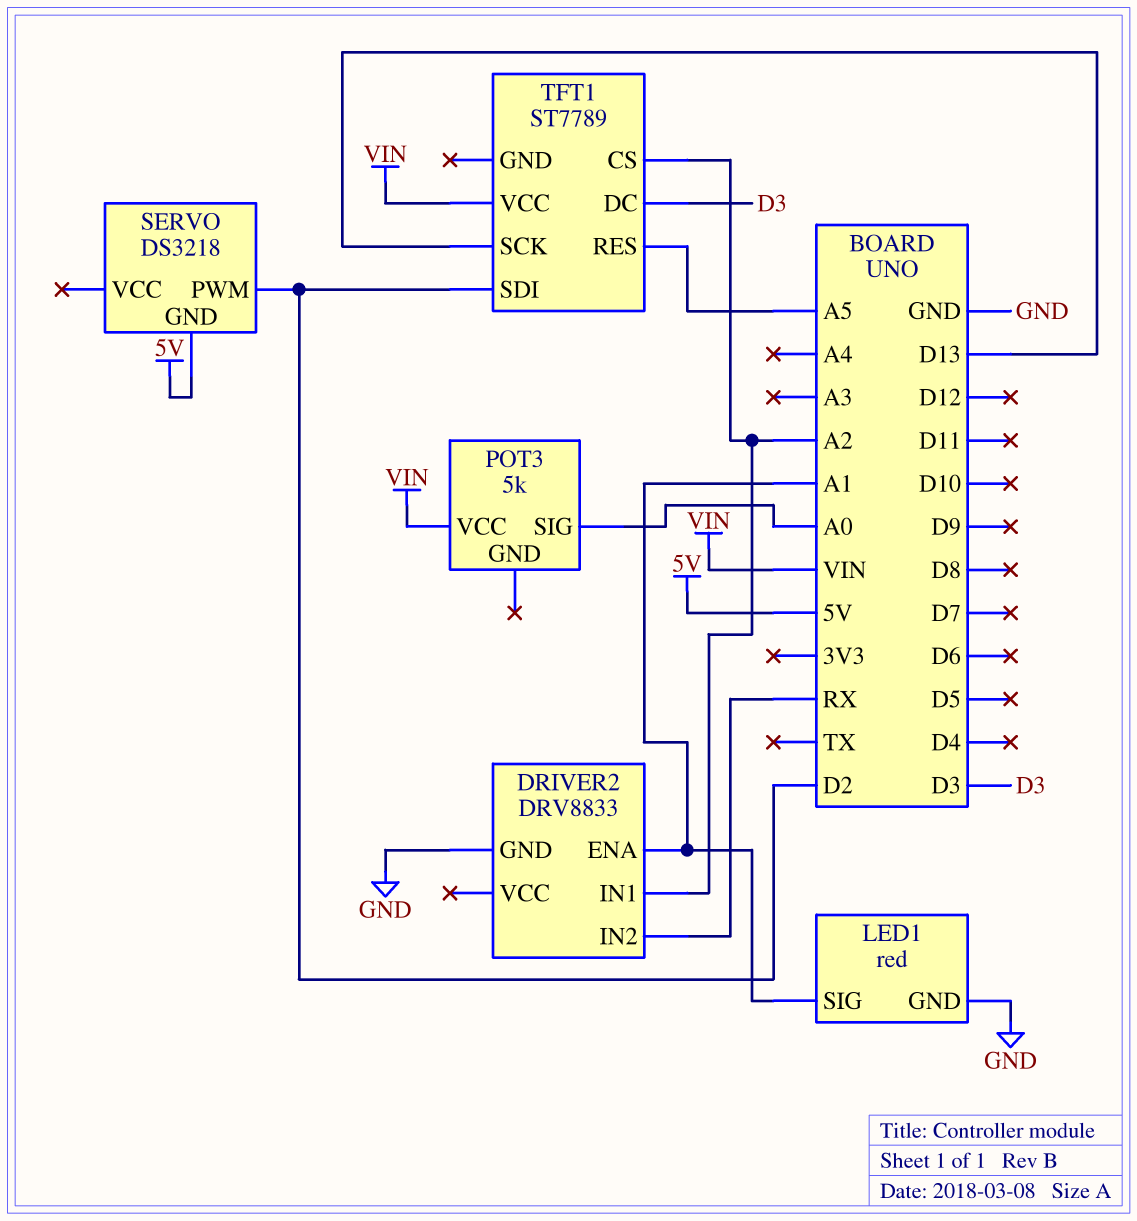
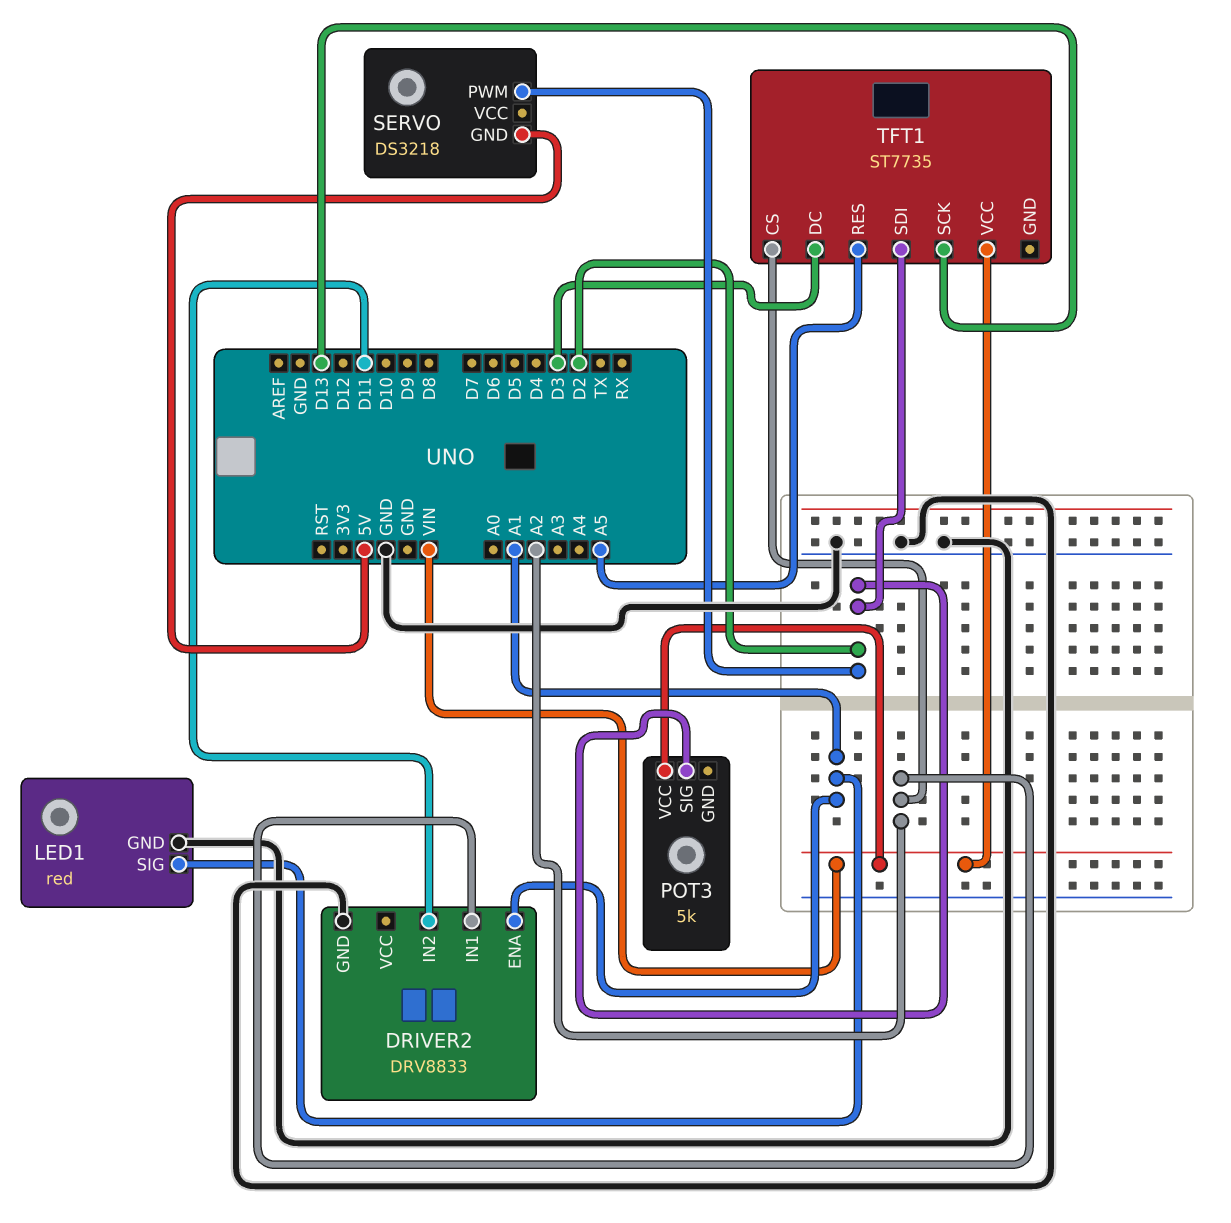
DRIVER2 pin IN2: RX -> D11
POT3 pin SIG: A0 -> D2
TFT1: ST7789 -> ST7735

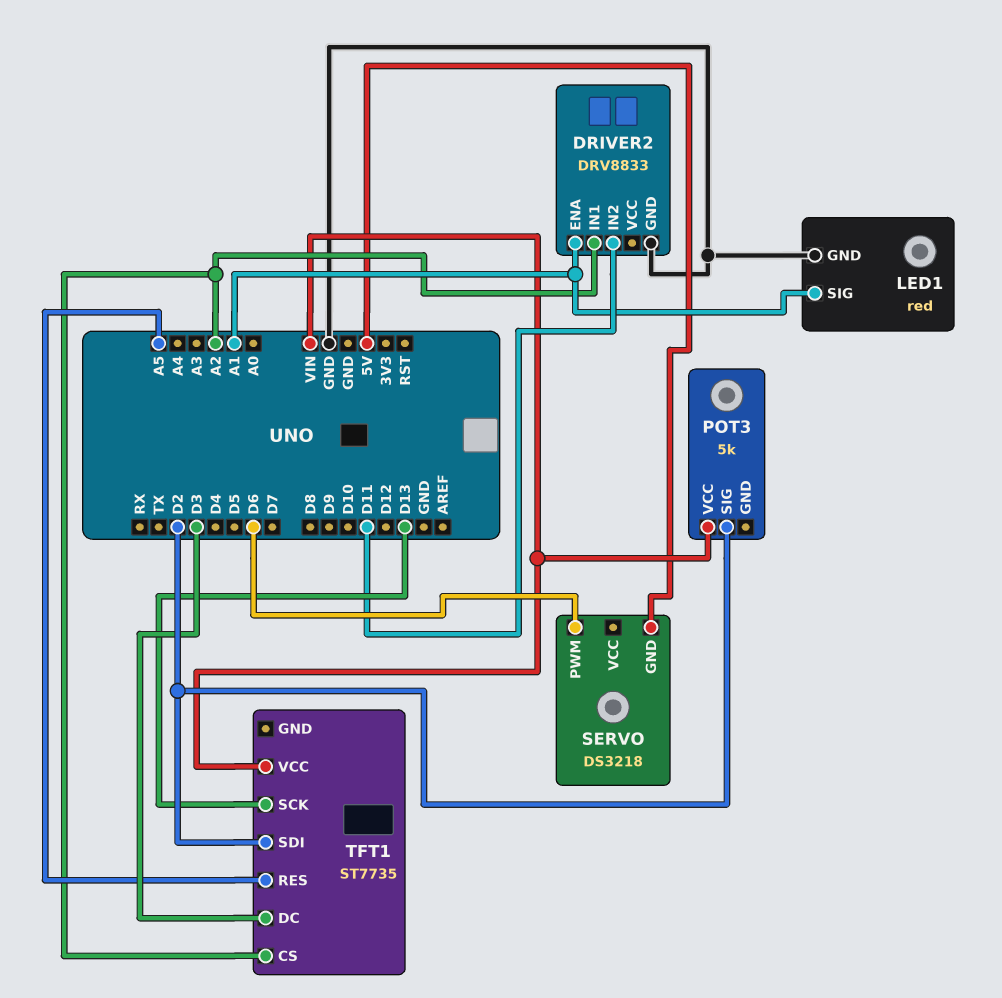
SERVO pin PWM: D2 -> D6

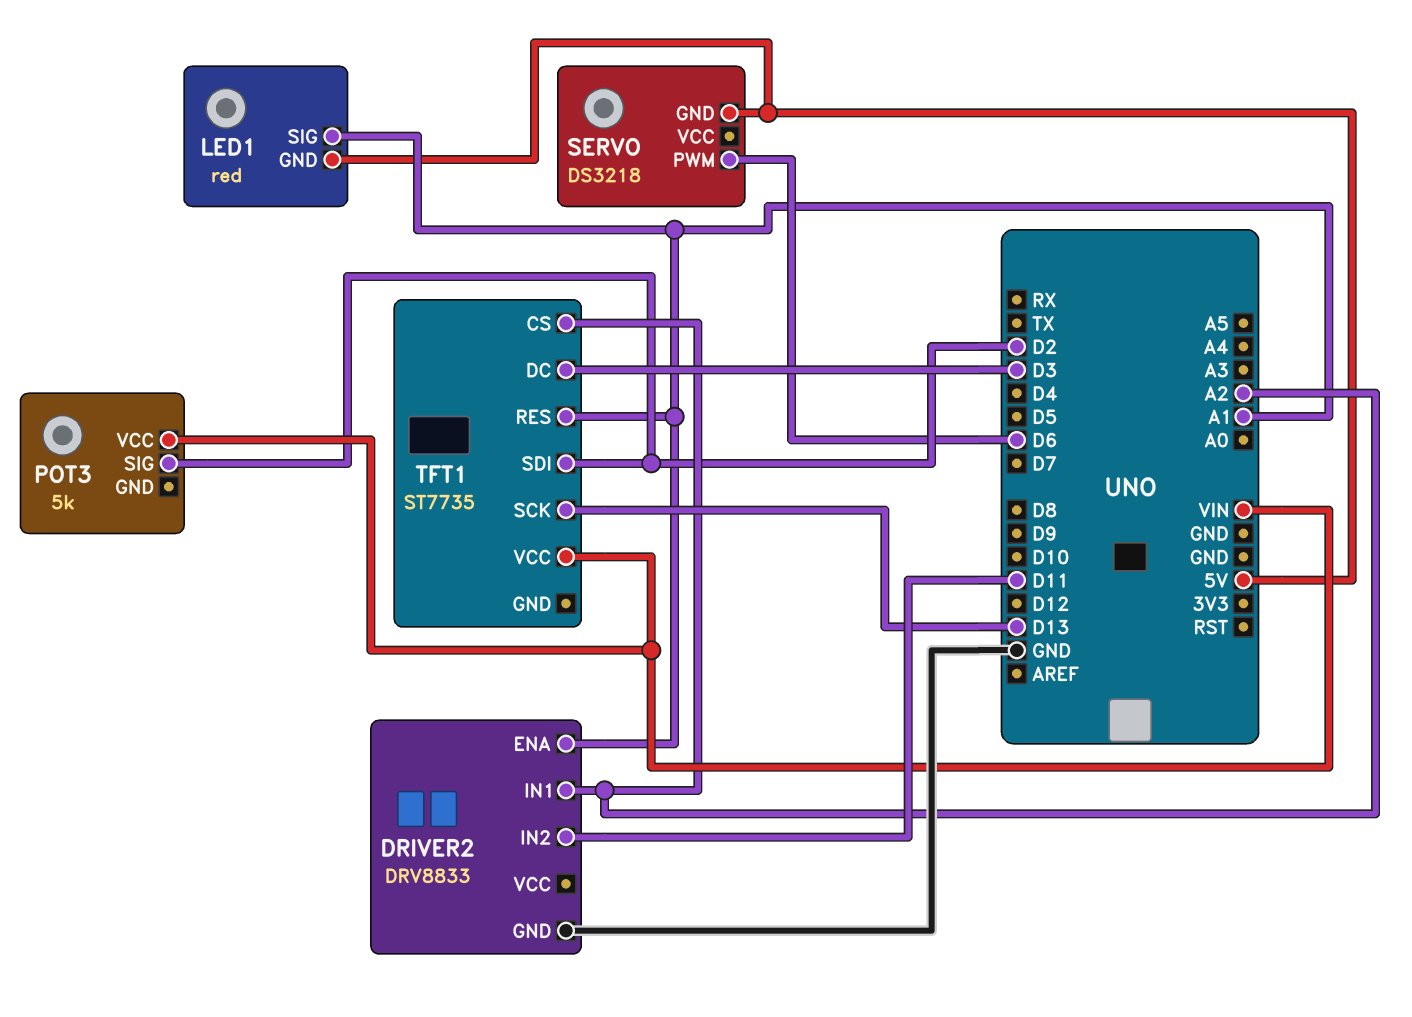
LED1 pin GND: GND -> 5V
TFT1 pin RES: A5 -> A1

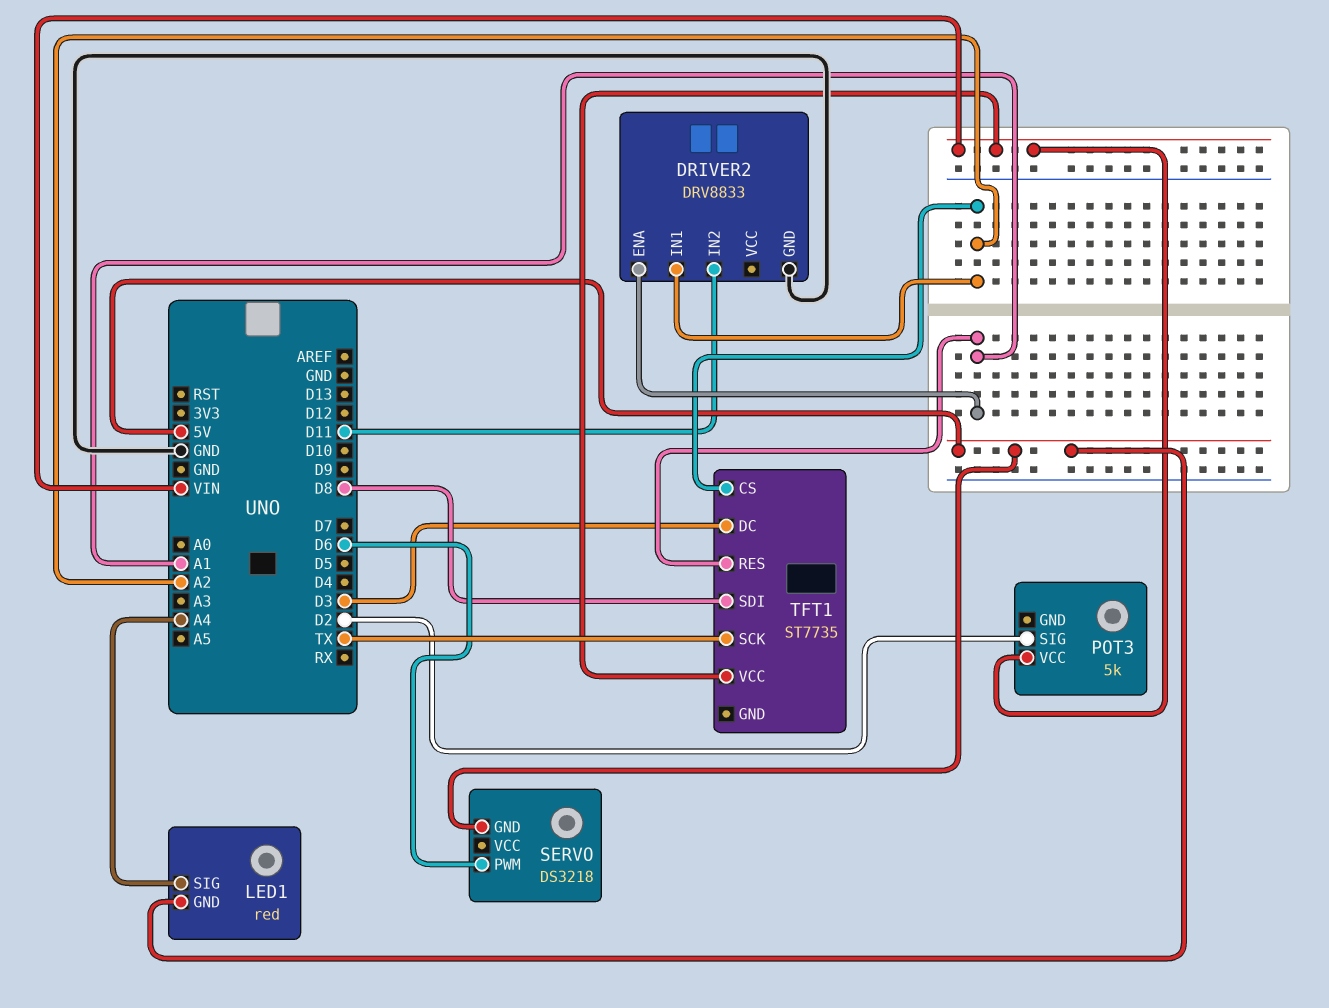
LED1 pin SIG: A1 -> A4
TFT1 pin SCK: D13 -> TX
TFT1 pin SDI: D2 -> D8

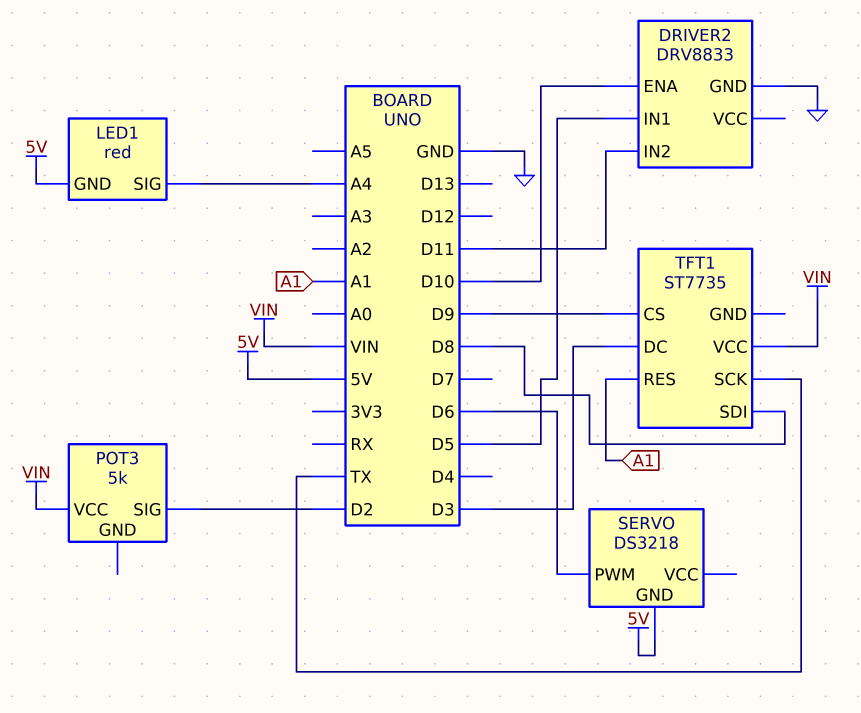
DRIVER2 pin ENA: A1 -> D10
DRIVER2 pin IN1: A2 -> D5
TFT1 pin CS: A2 -> D9

